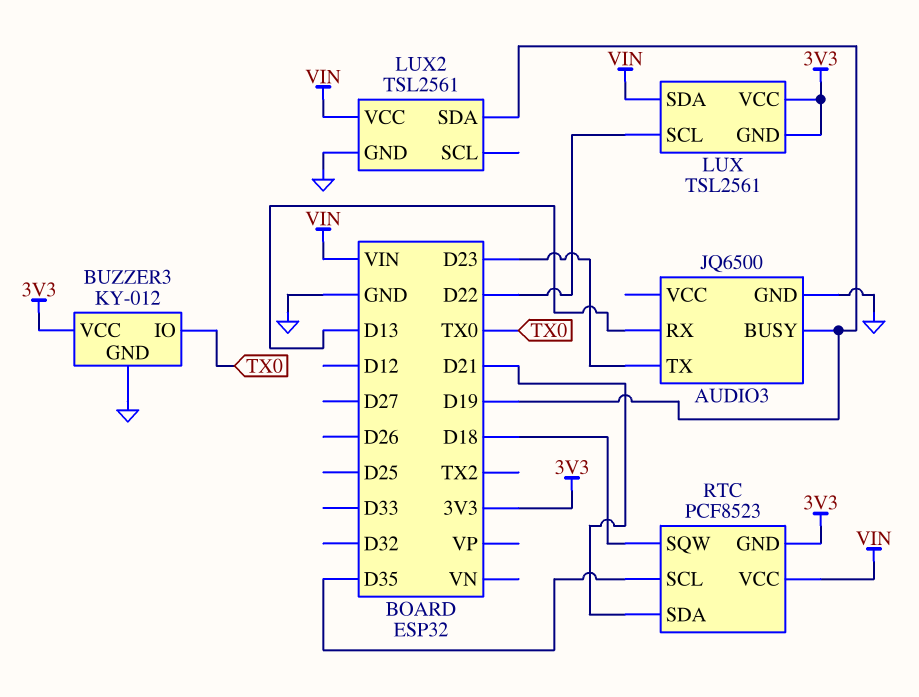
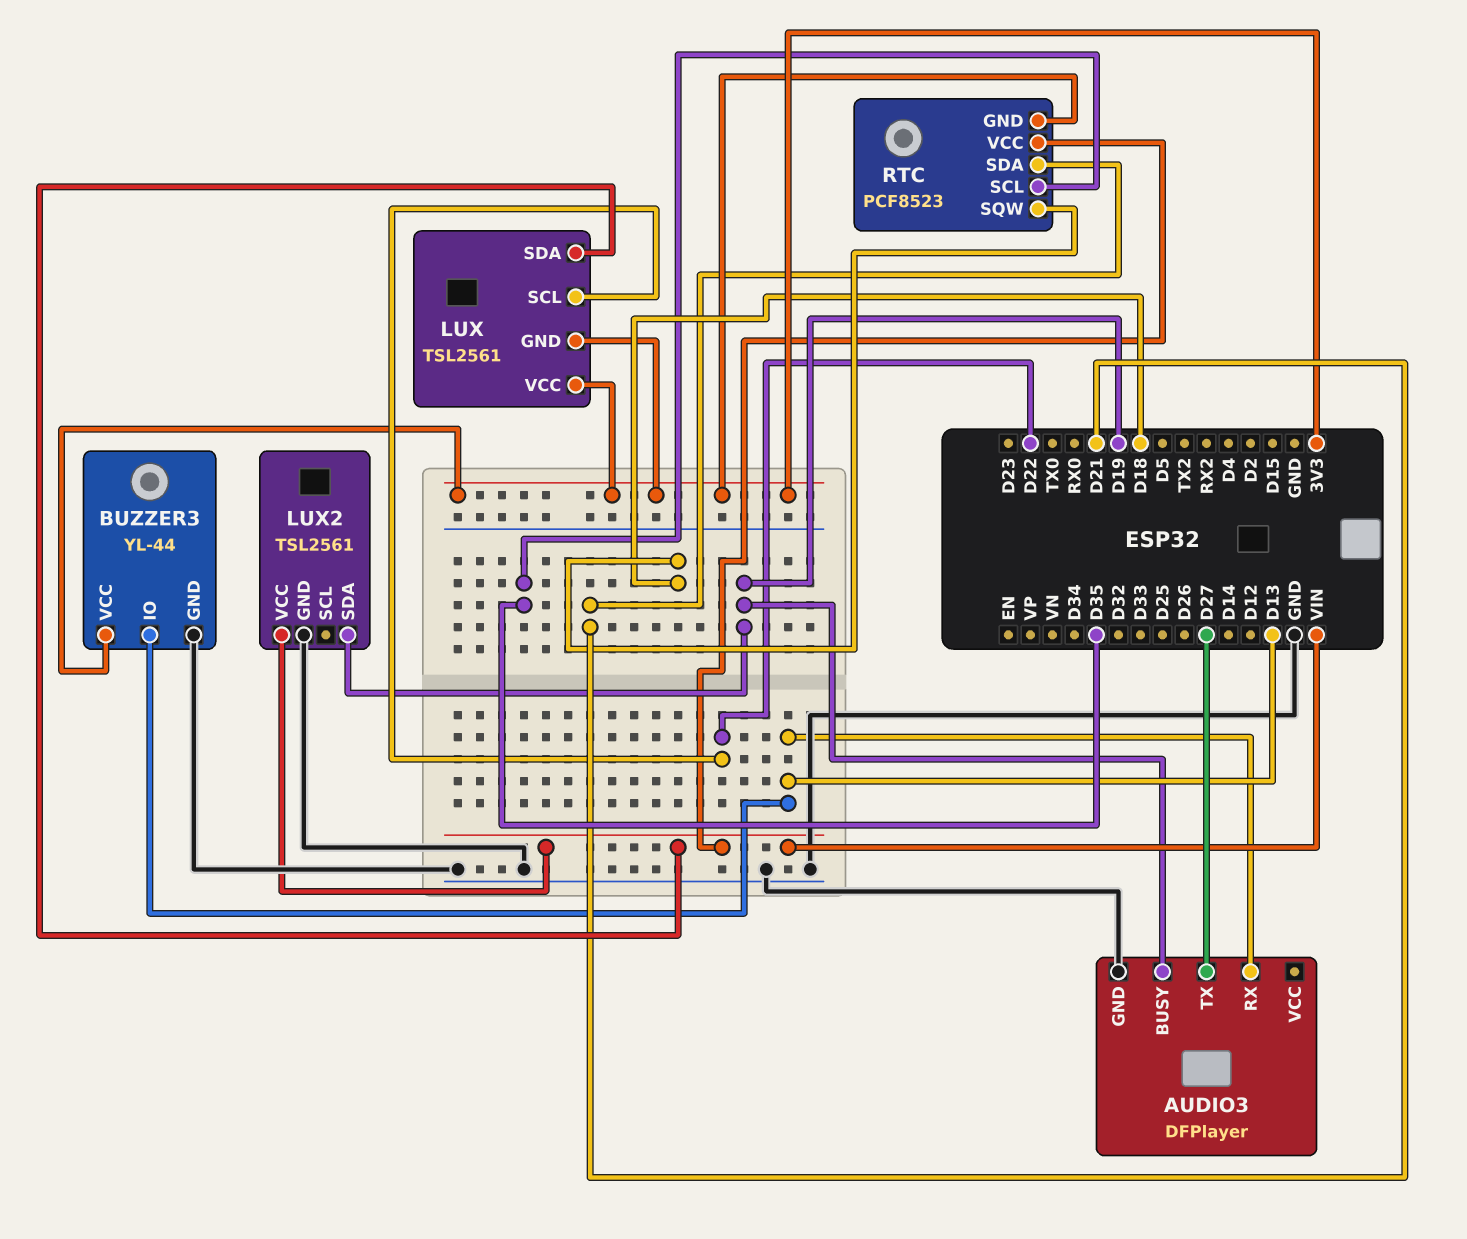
AUDIO3: JQ6500 -> DFPlayer
AUDIO3 pin TX: D23 -> D27
BUZZER3: KY-012 -> YL-44
BUZZER3 pin IO: TX0 -> D13

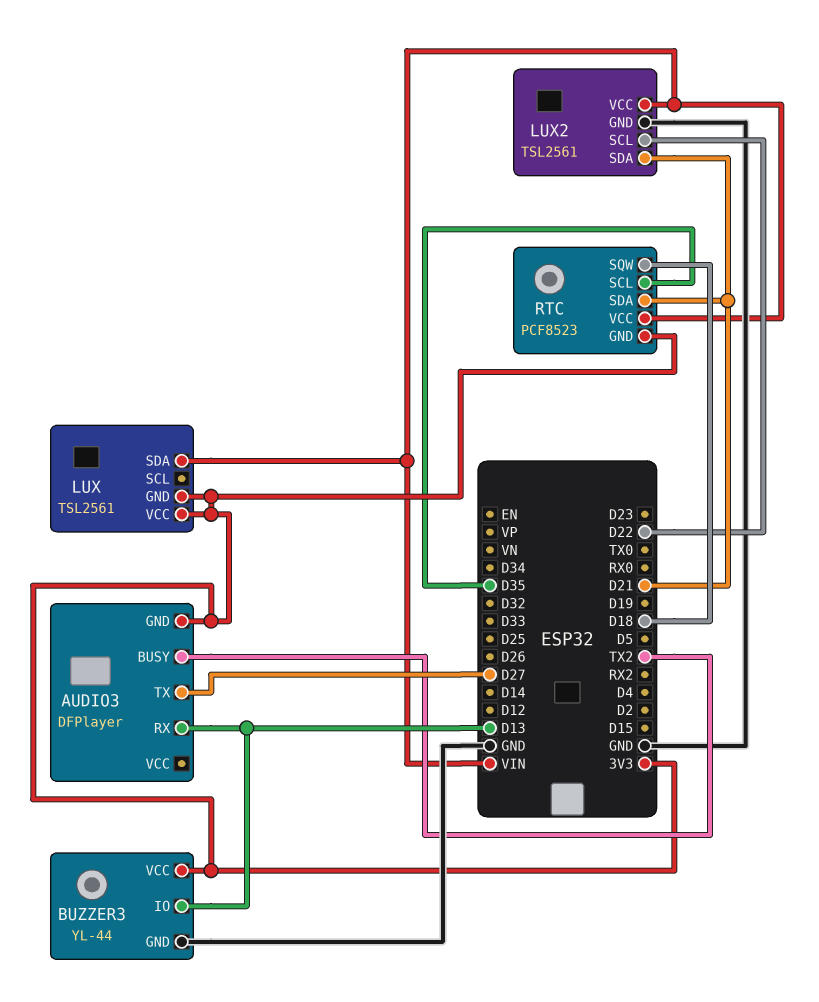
AUDIO3 pin BUSY: D19 -> TX2
AUDIO3 pin GND: GND -> 3V3
LUX pin SCL: D22 -> none
LUX2 pin SCL: none -> D22
LUX2 pin SDA: D19 -> D21

